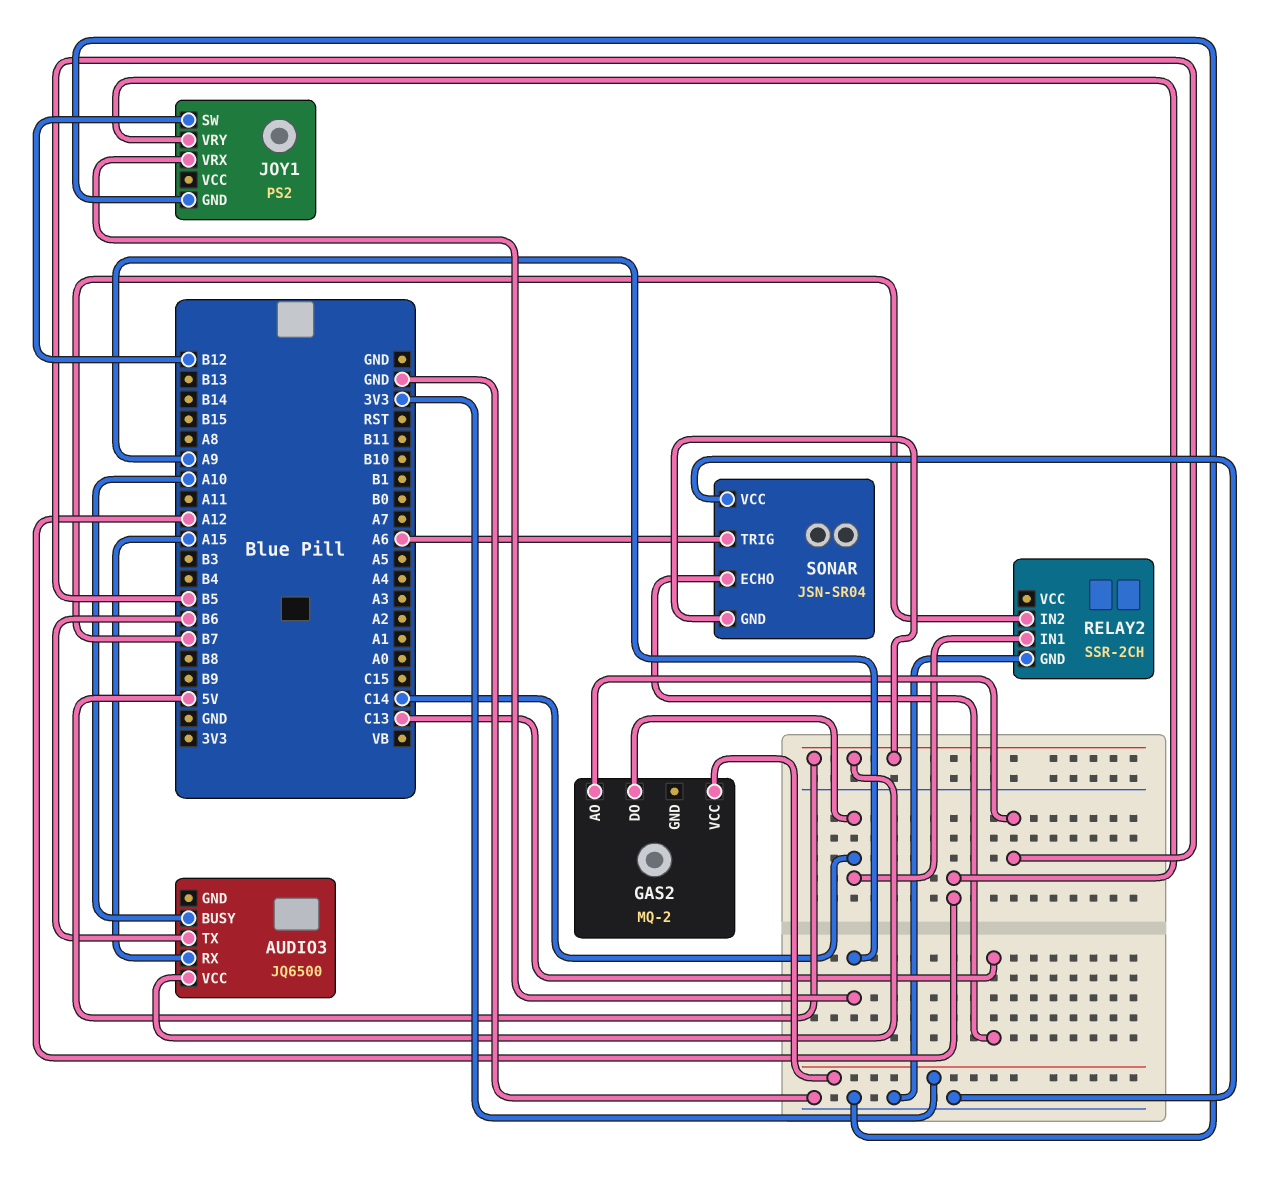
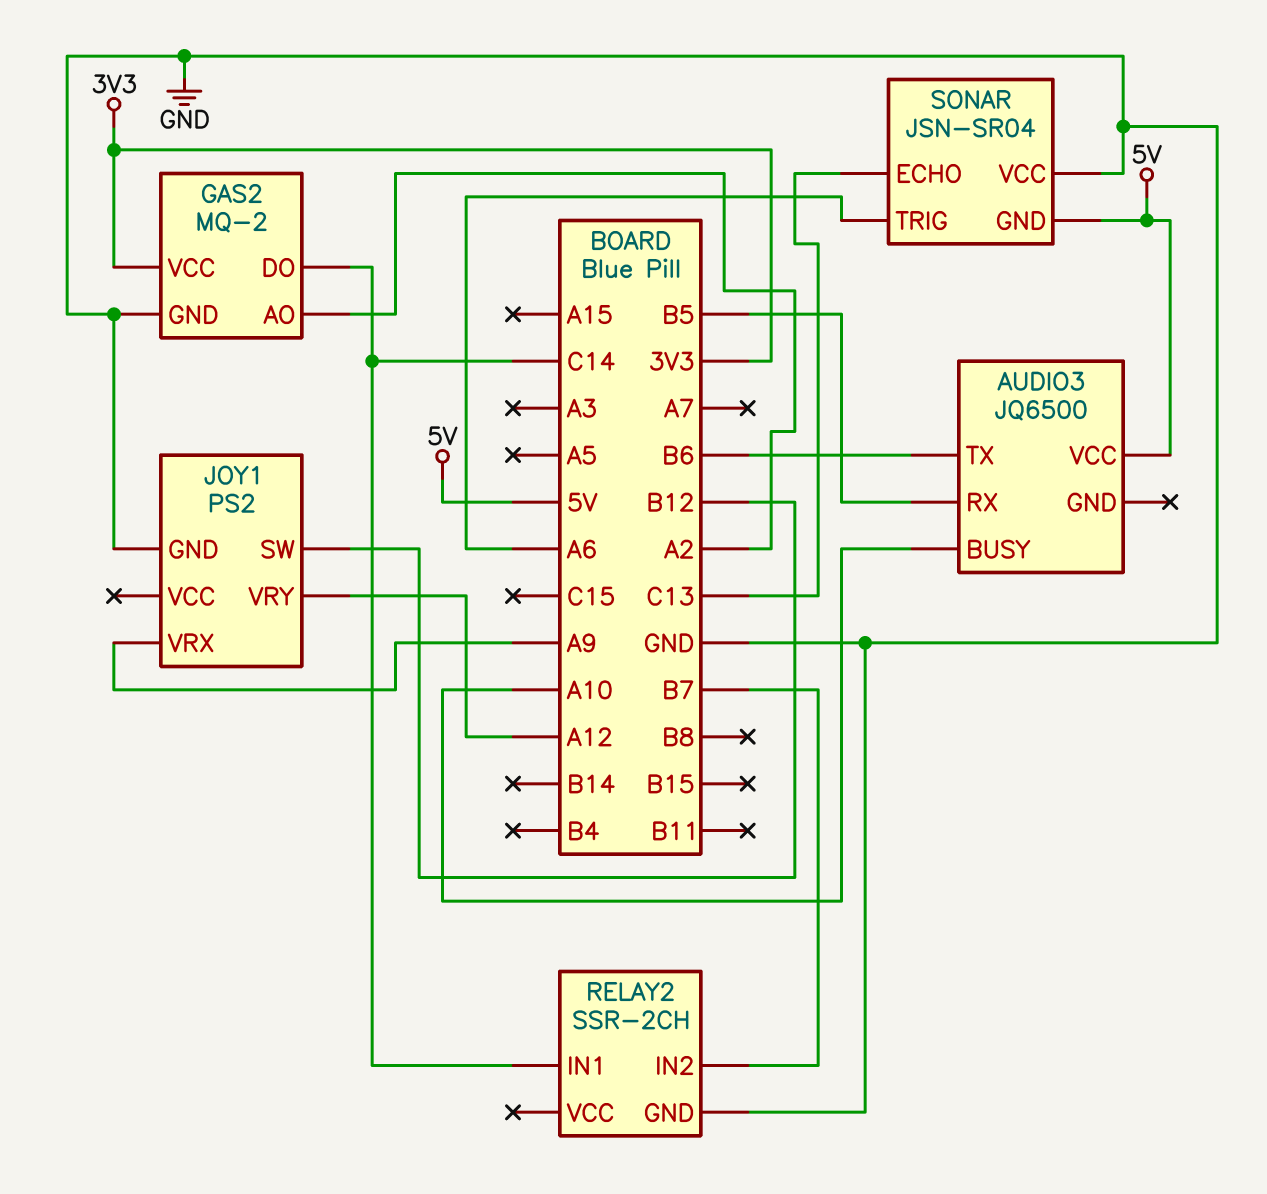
AUDIO3 pin RX: A15 -> B5
GAS2 pin AO: B5 -> A2
GAS2 pin GND: none -> GND

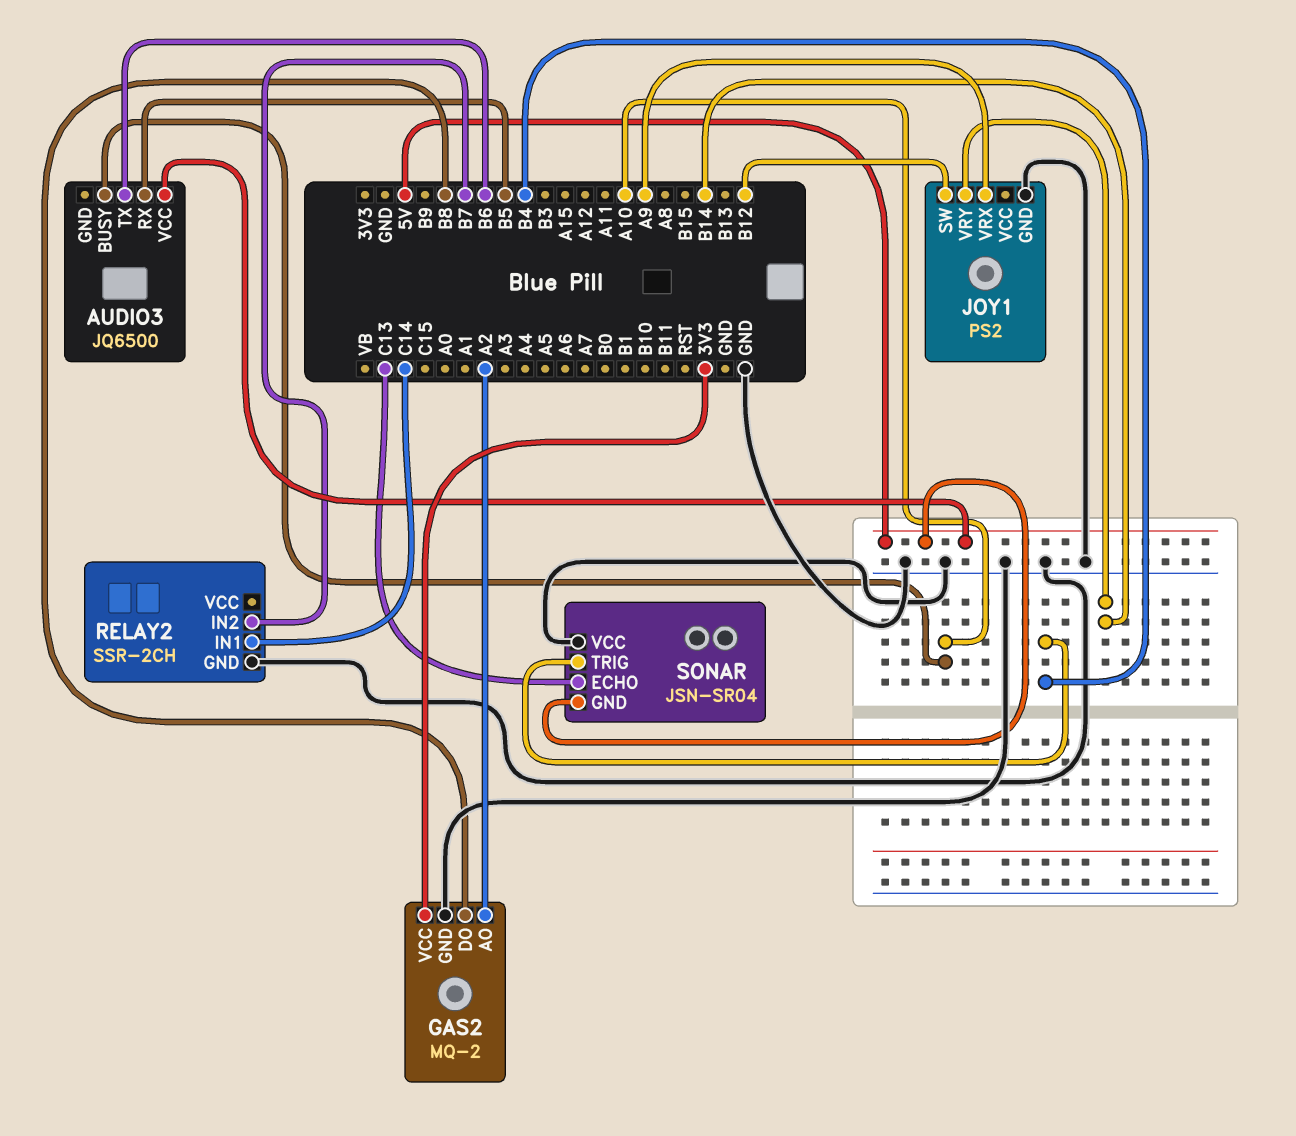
GAS2 pin DO: C14 -> B8
JOY1 pin VRY: A12 -> B14
SONAR pin TRIG: A6 -> B4

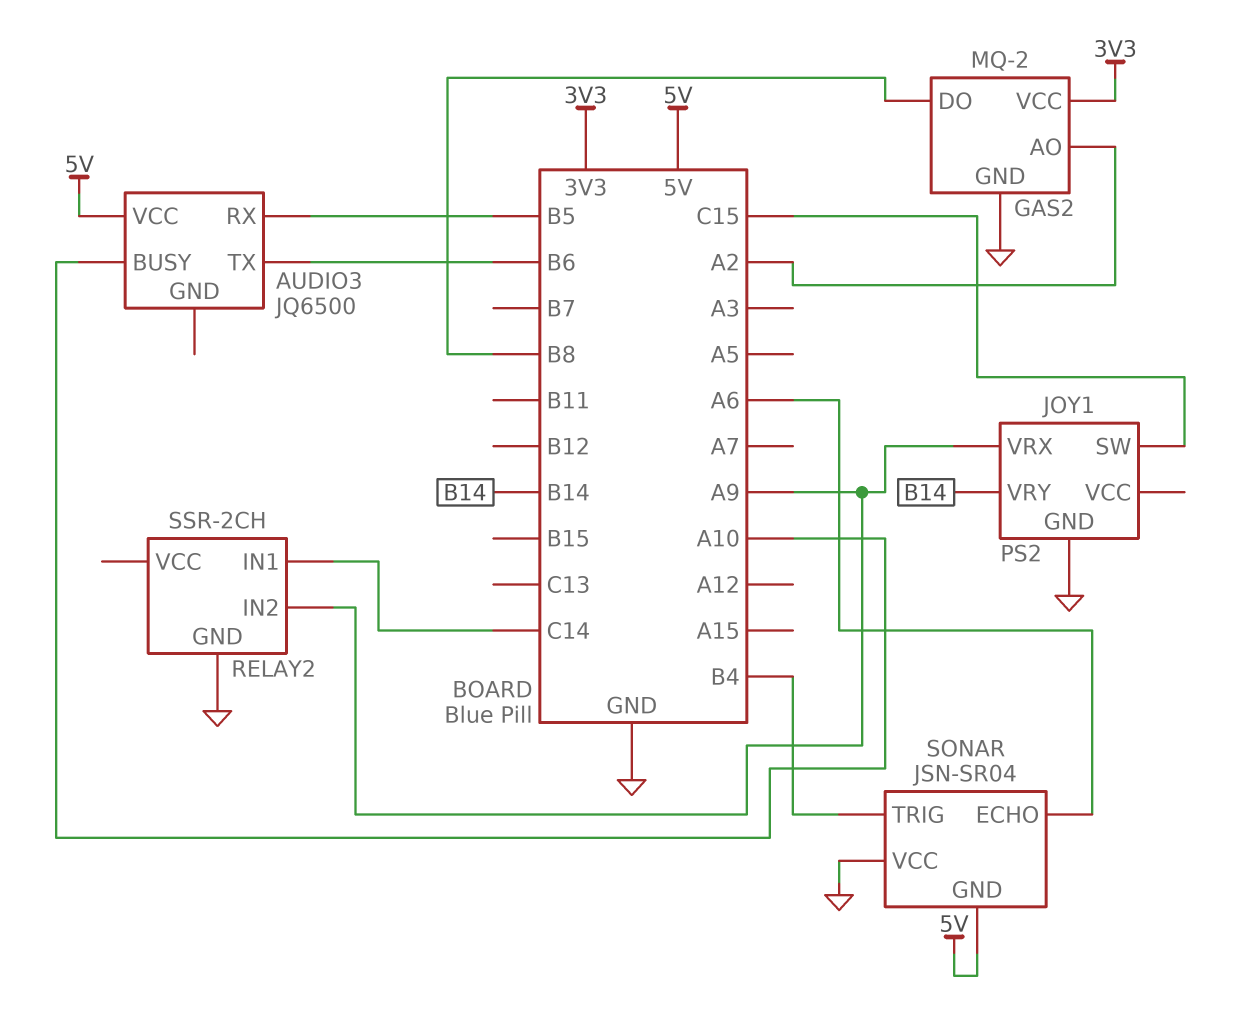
JOY1 pin SW: B12 -> C15
RELAY2 pin IN2: B7 -> A9
SONAR pin ECHO: C13 -> A6

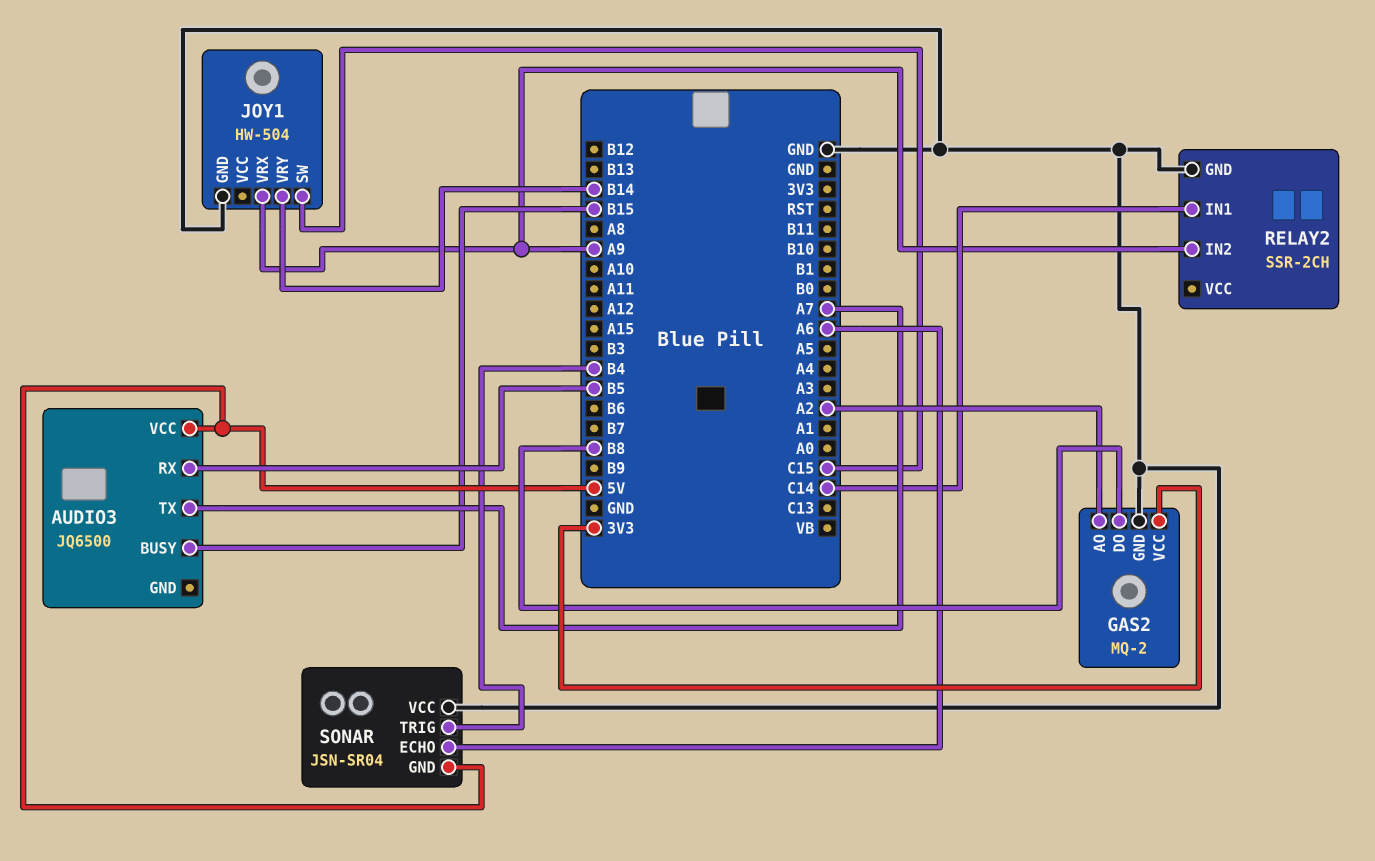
AUDIO3 pin BUSY: A10 -> B15
AUDIO3 pin TX: B6 -> A7
JOY1: PS2 -> HW-504

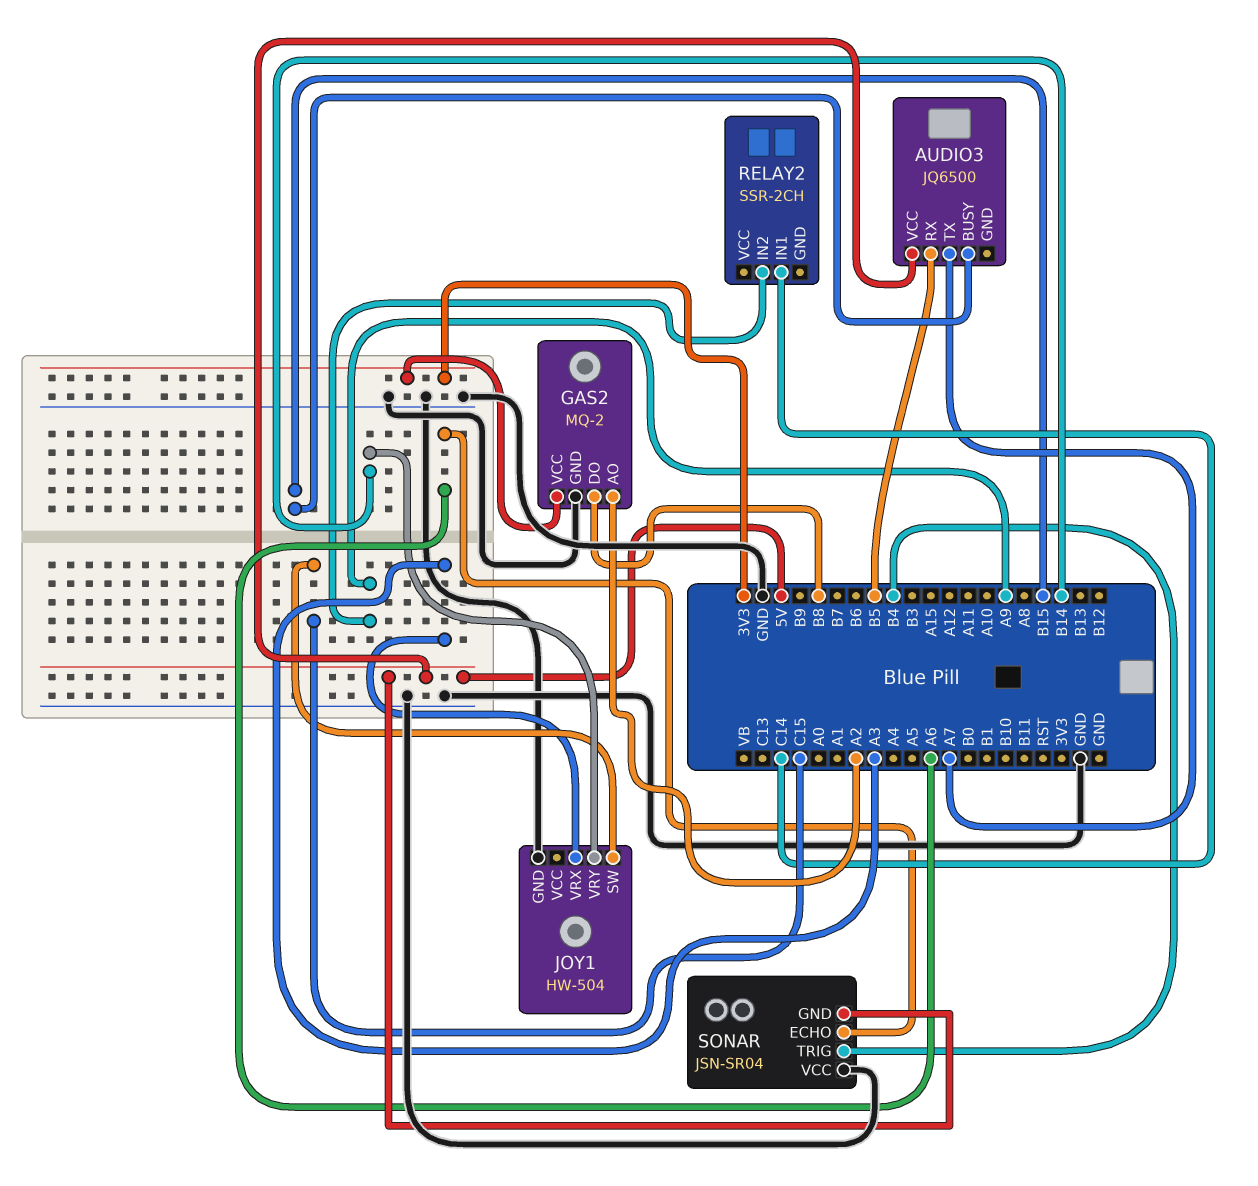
JOY1 pin VRX: A9 -> A3
RELAY2 pin GND: GND -> none

